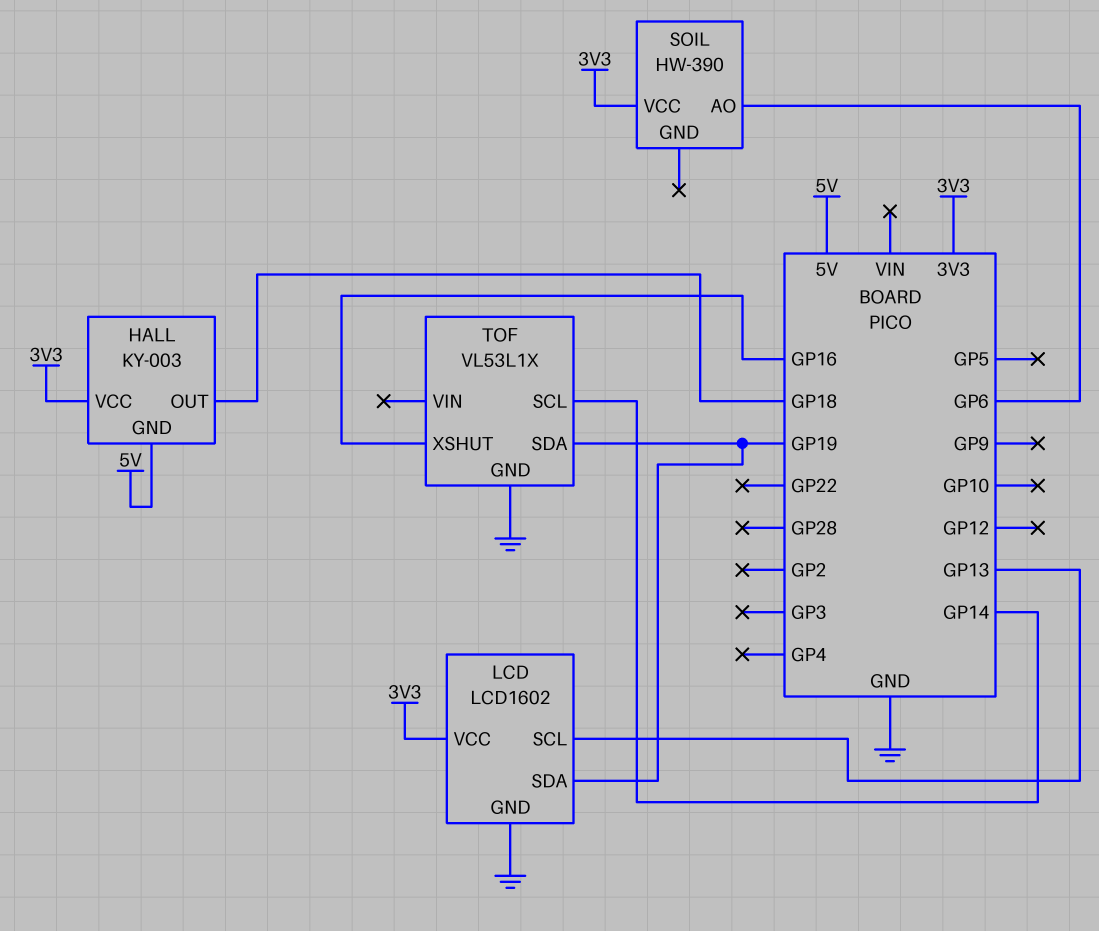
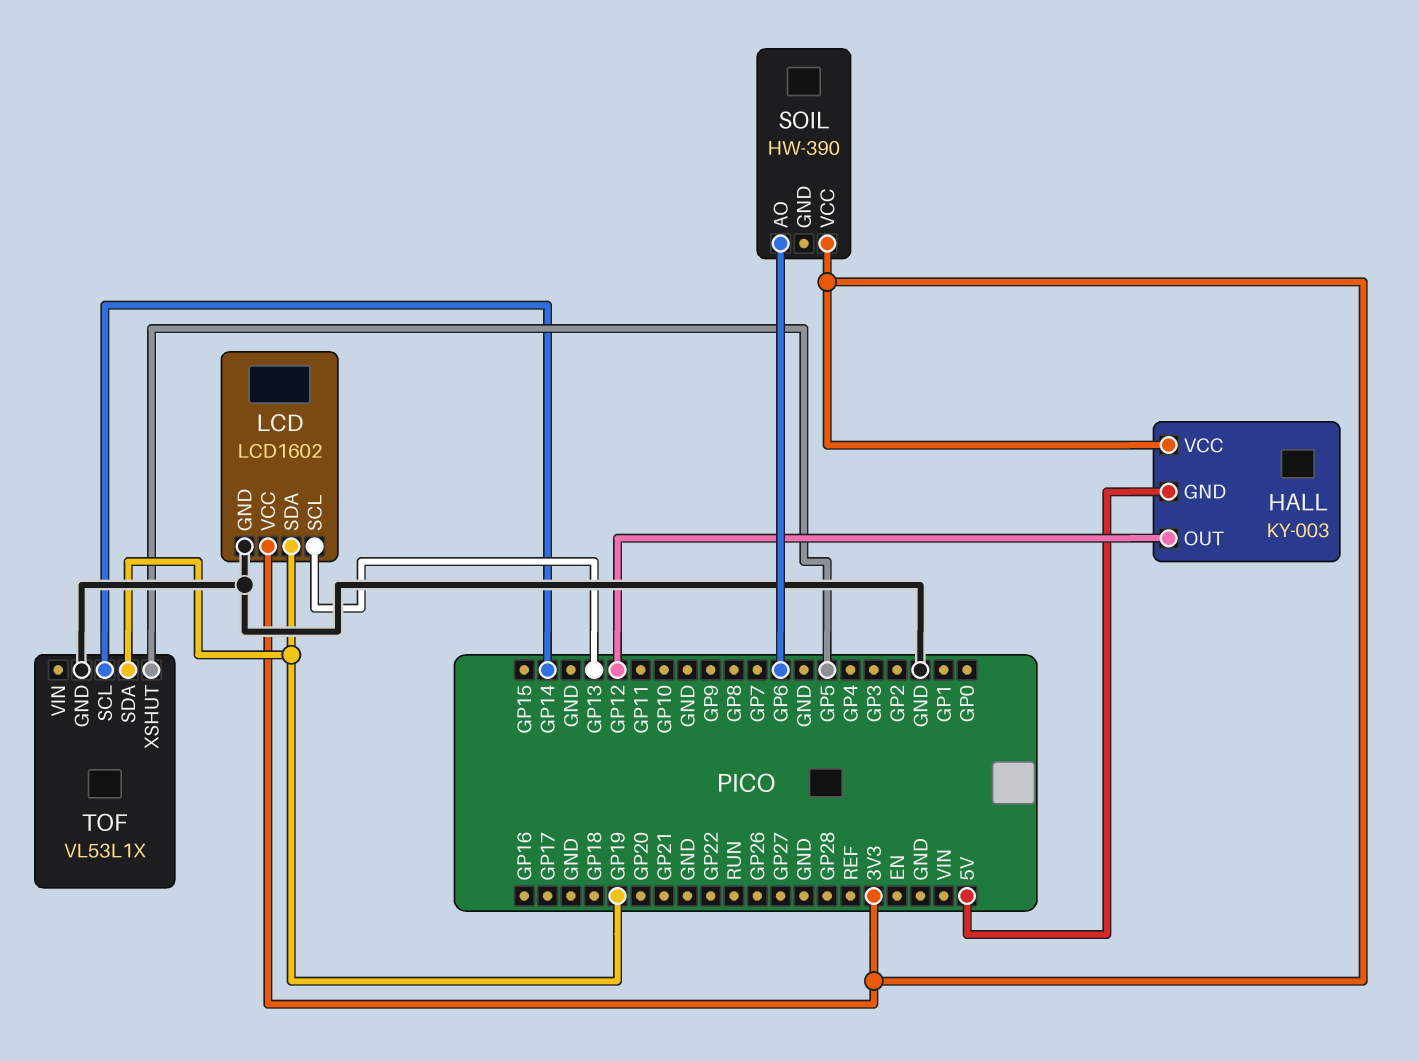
HALL pin OUT: GP18 -> GP12
TOF pin XSHUT: GP16 -> GP5

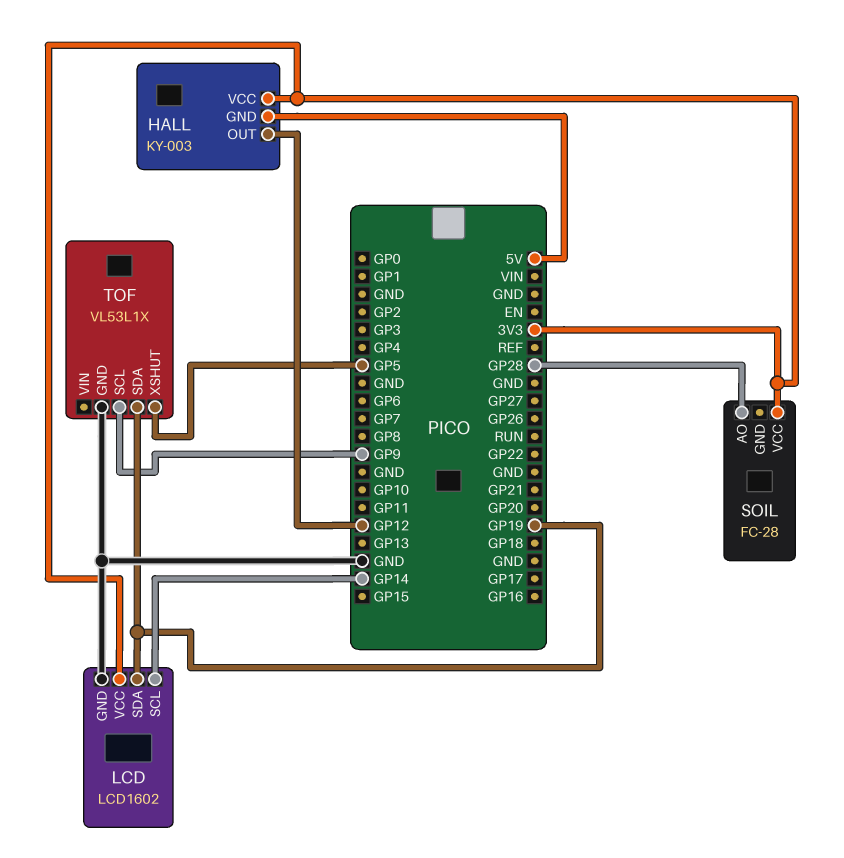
LCD pin SCL: GP13 -> GP14
SOIL: HW-390 -> FC-28
SOIL pin AO: GP6 -> GP28
TOF pin SCL: GP14 -> GP9

